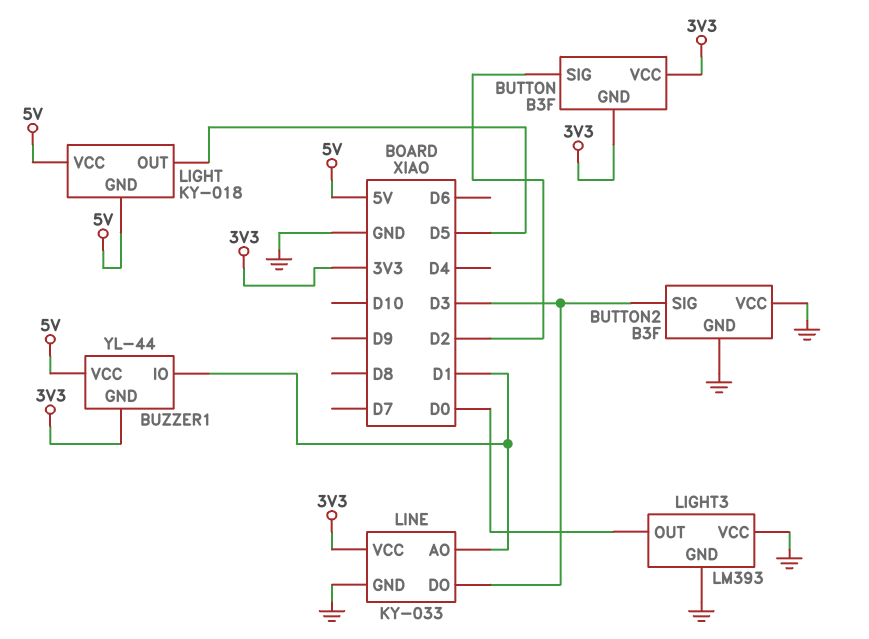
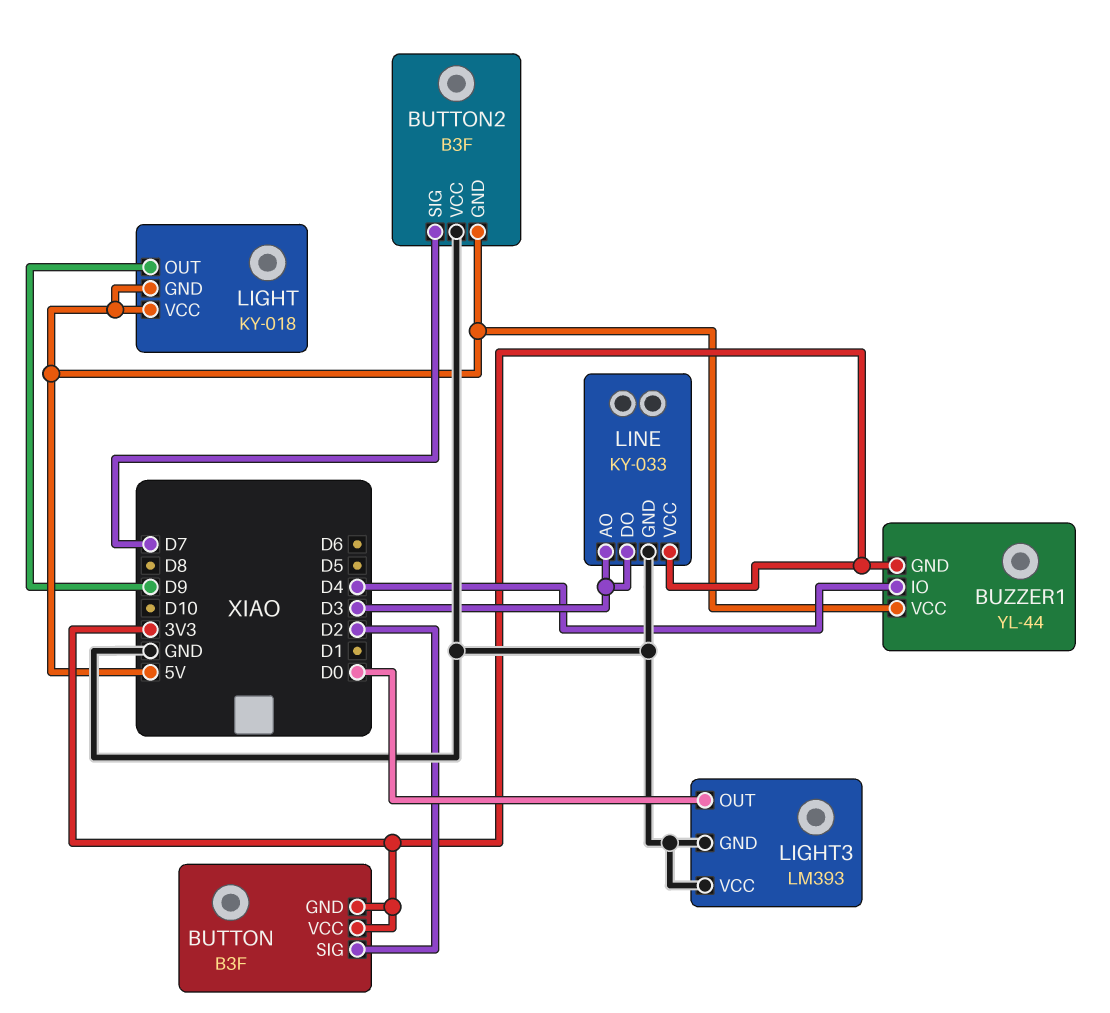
BUTTON2 pin GND: GND -> 5V
BUTTON2 pin SIG: D3 -> D7
BUZZER1 pin IO: D1 -> D4
LIGHT pin OUT: D5 -> D9
LINE pin AO: D1 -> D3

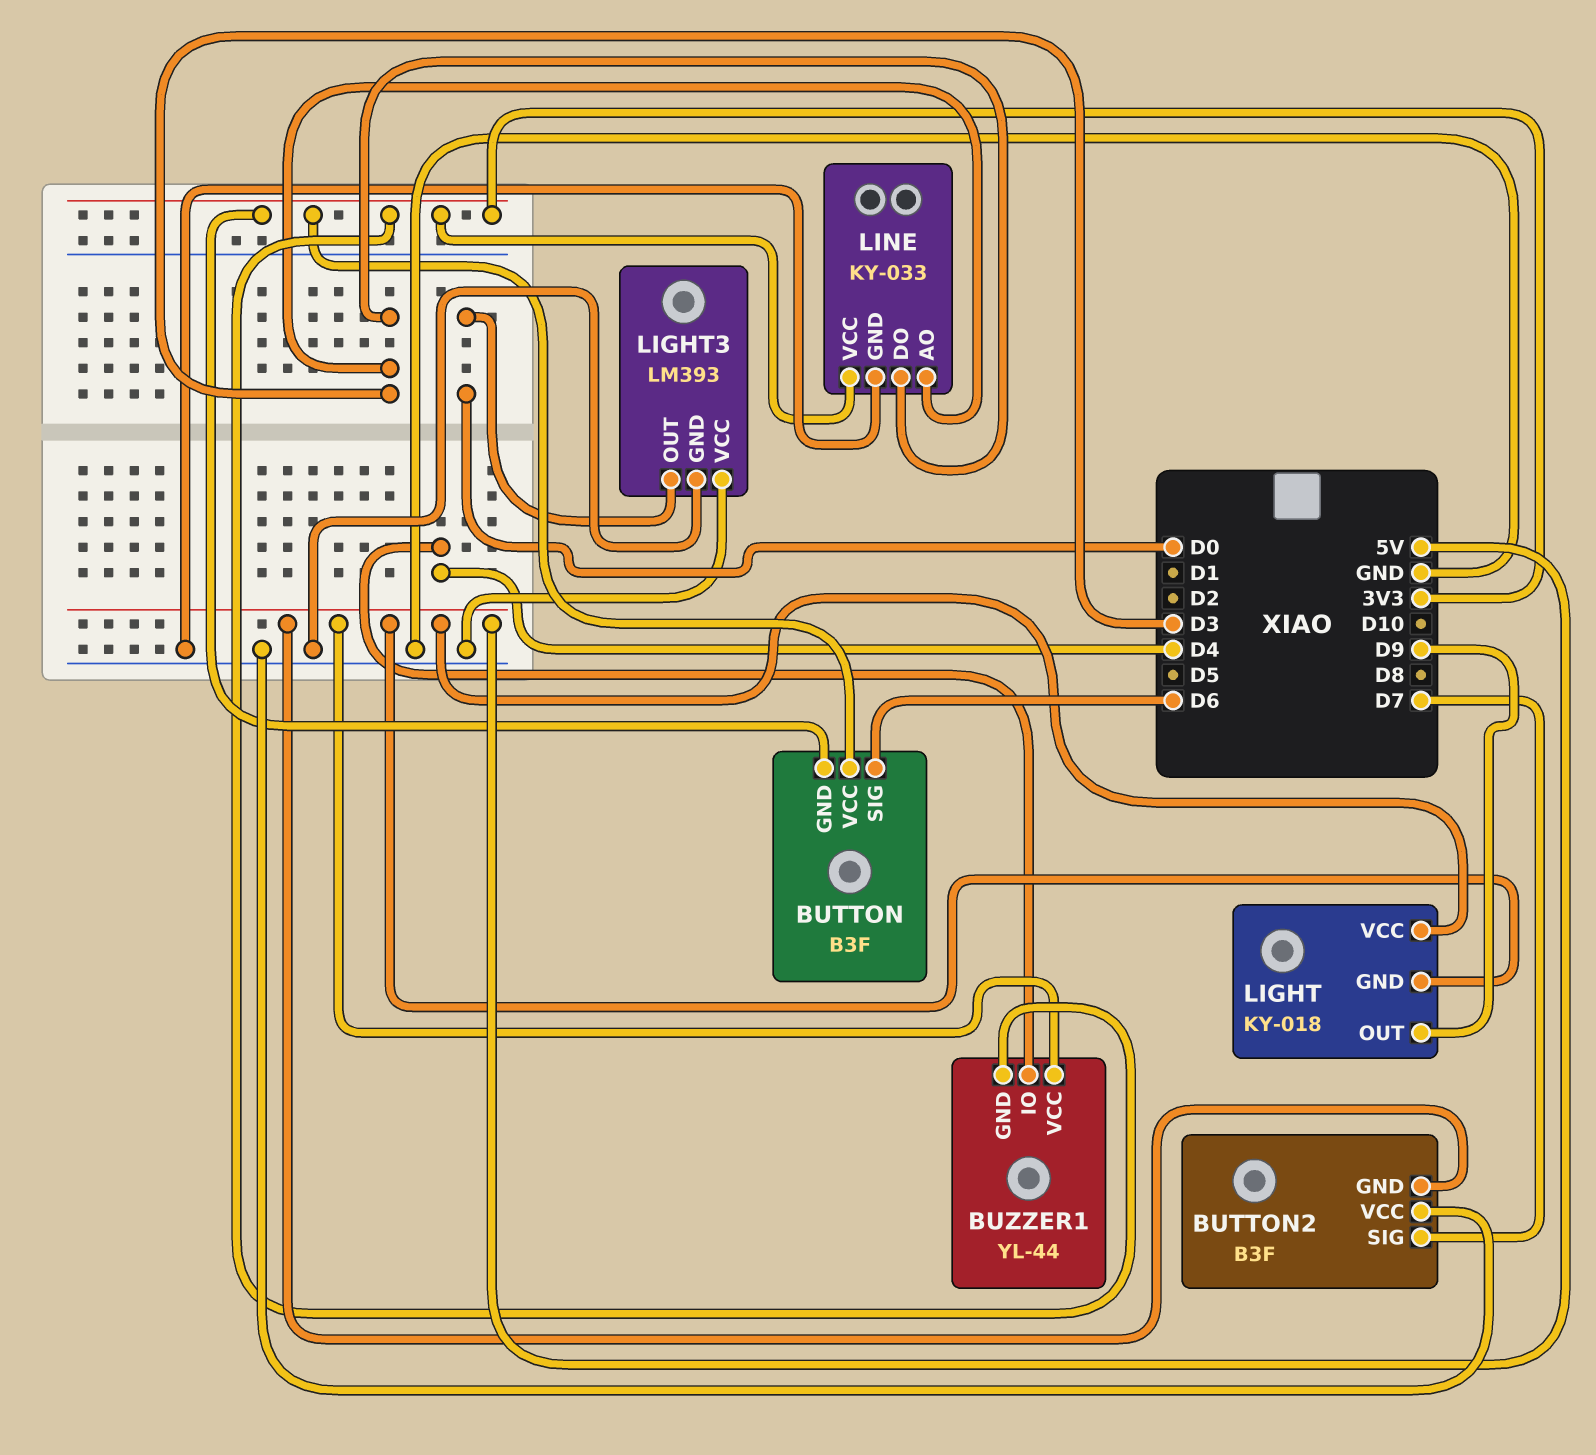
BUTTON pin SIG: D2 -> D6

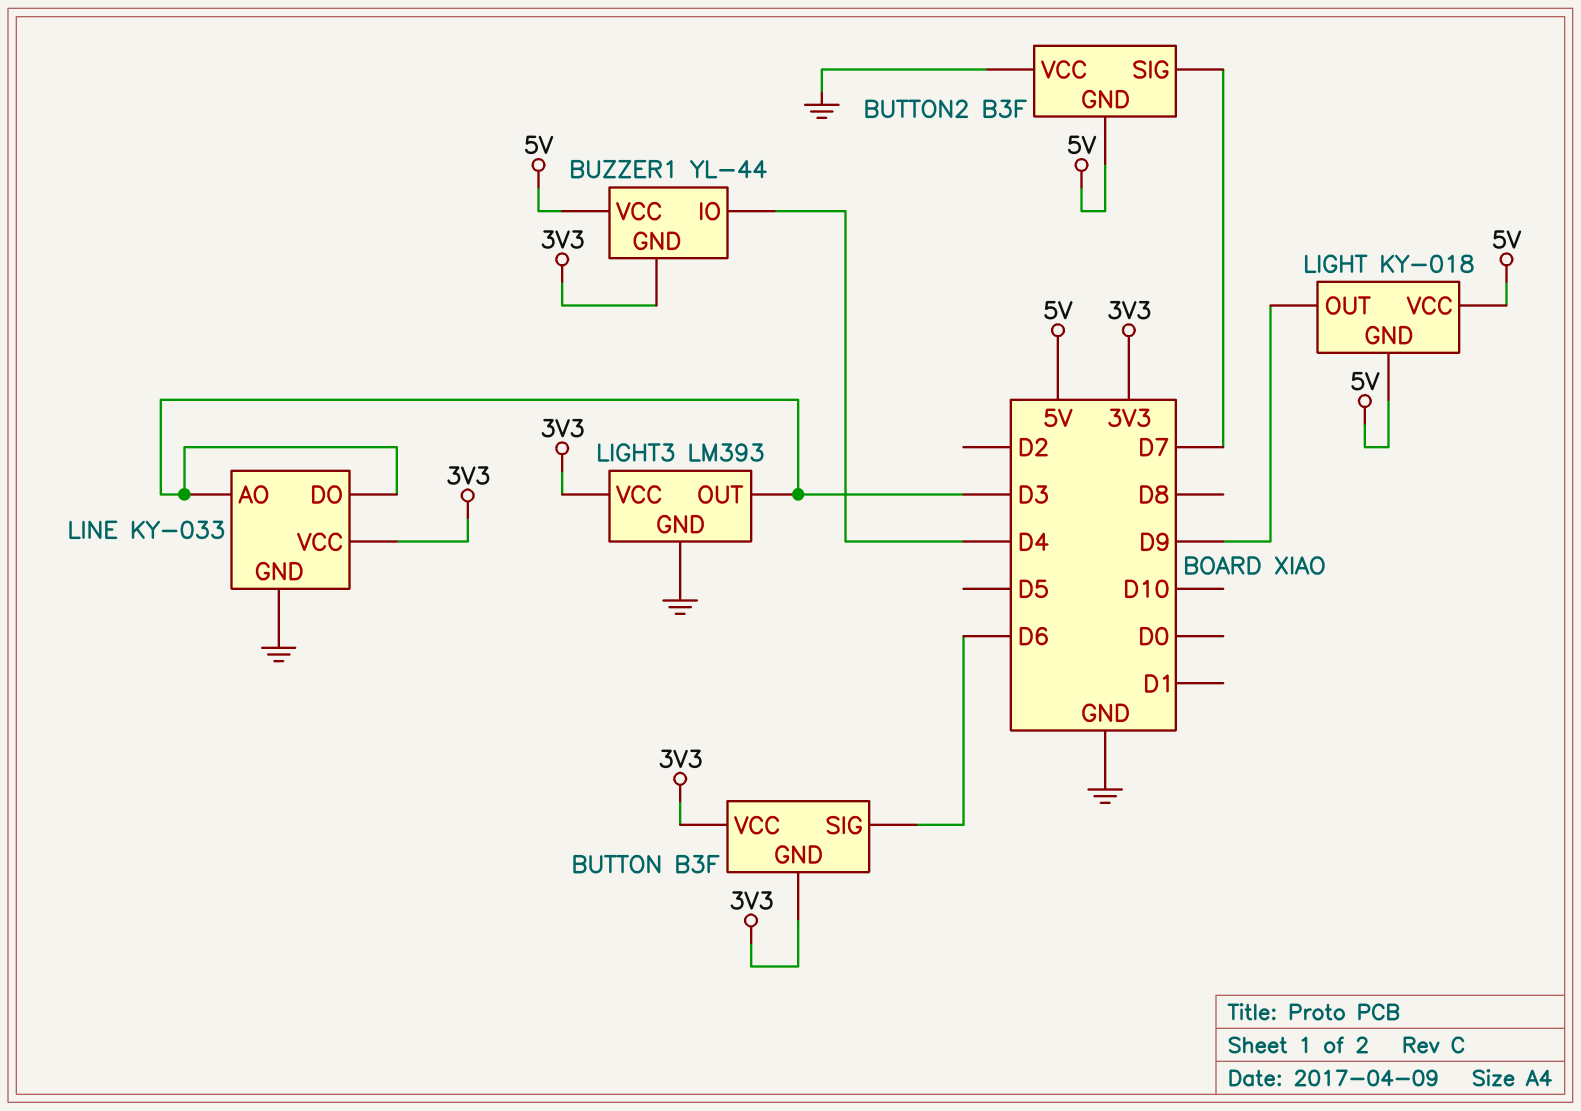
LIGHT3 pin OUT: D0 -> D3
LIGHT3 pin VCC: GND -> 3V3

